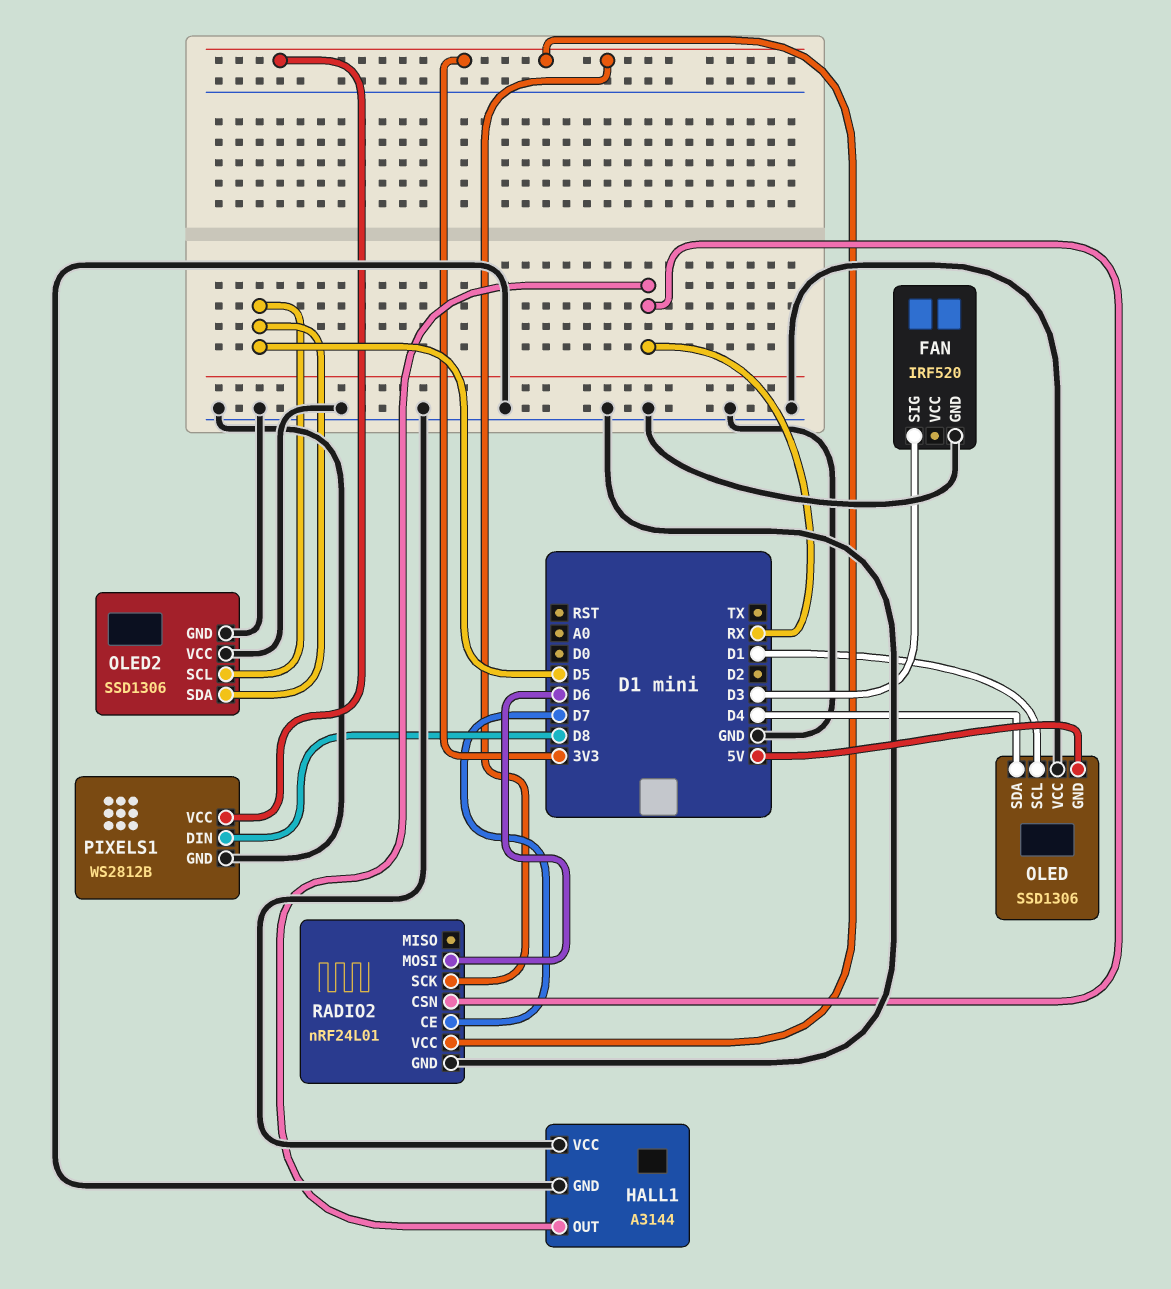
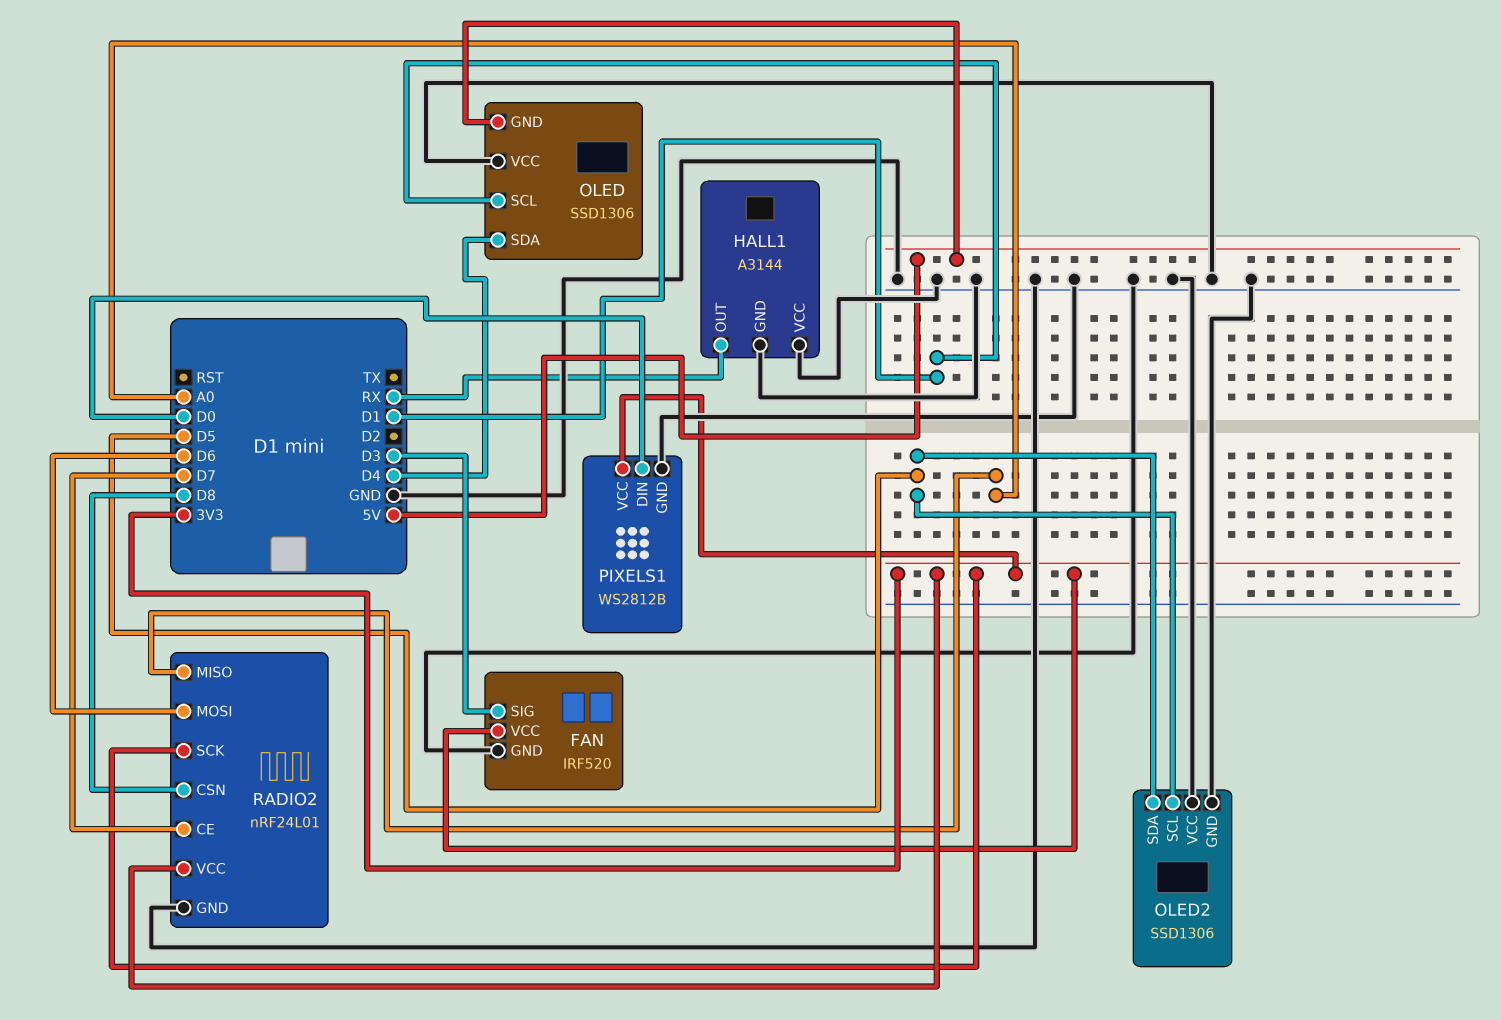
FAN pin VCC: none -> 3V3
PIXELS1 pin DIN: D8 -> D0
RADIO2 pin CSN: RX -> D8
RADIO2 pin MISO: none -> A0

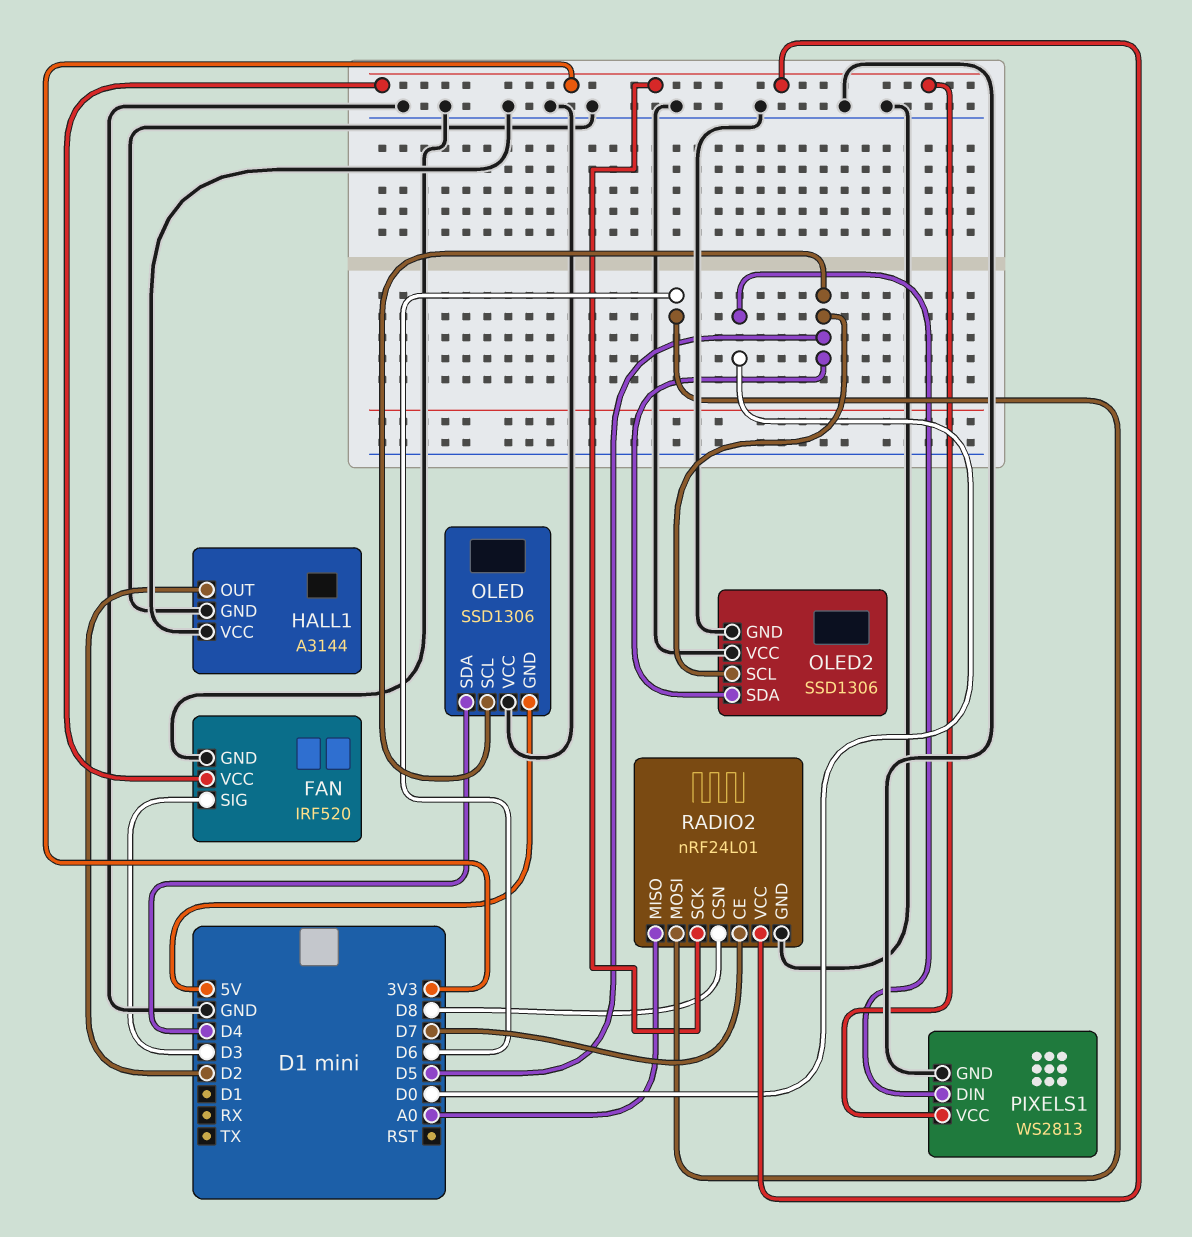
HALL1 pin OUT: RX -> D2
OLED pin SCL: D1 -> D5
PIXELS1: WS2812B -> WS2813

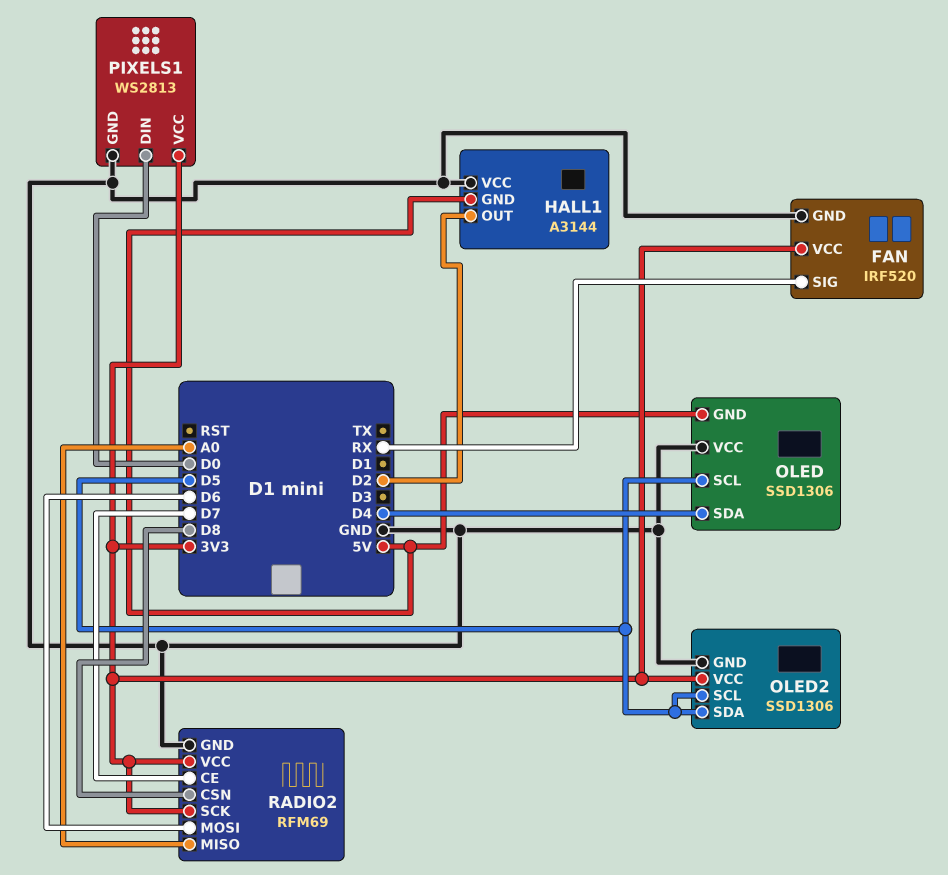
FAN pin SIG: D3 -> RX
HALL1 pin GND: GND -> 5V
OLED2 pin VCC: GND -> 3V3
RADIO2: nRF24L01 -> RFM69

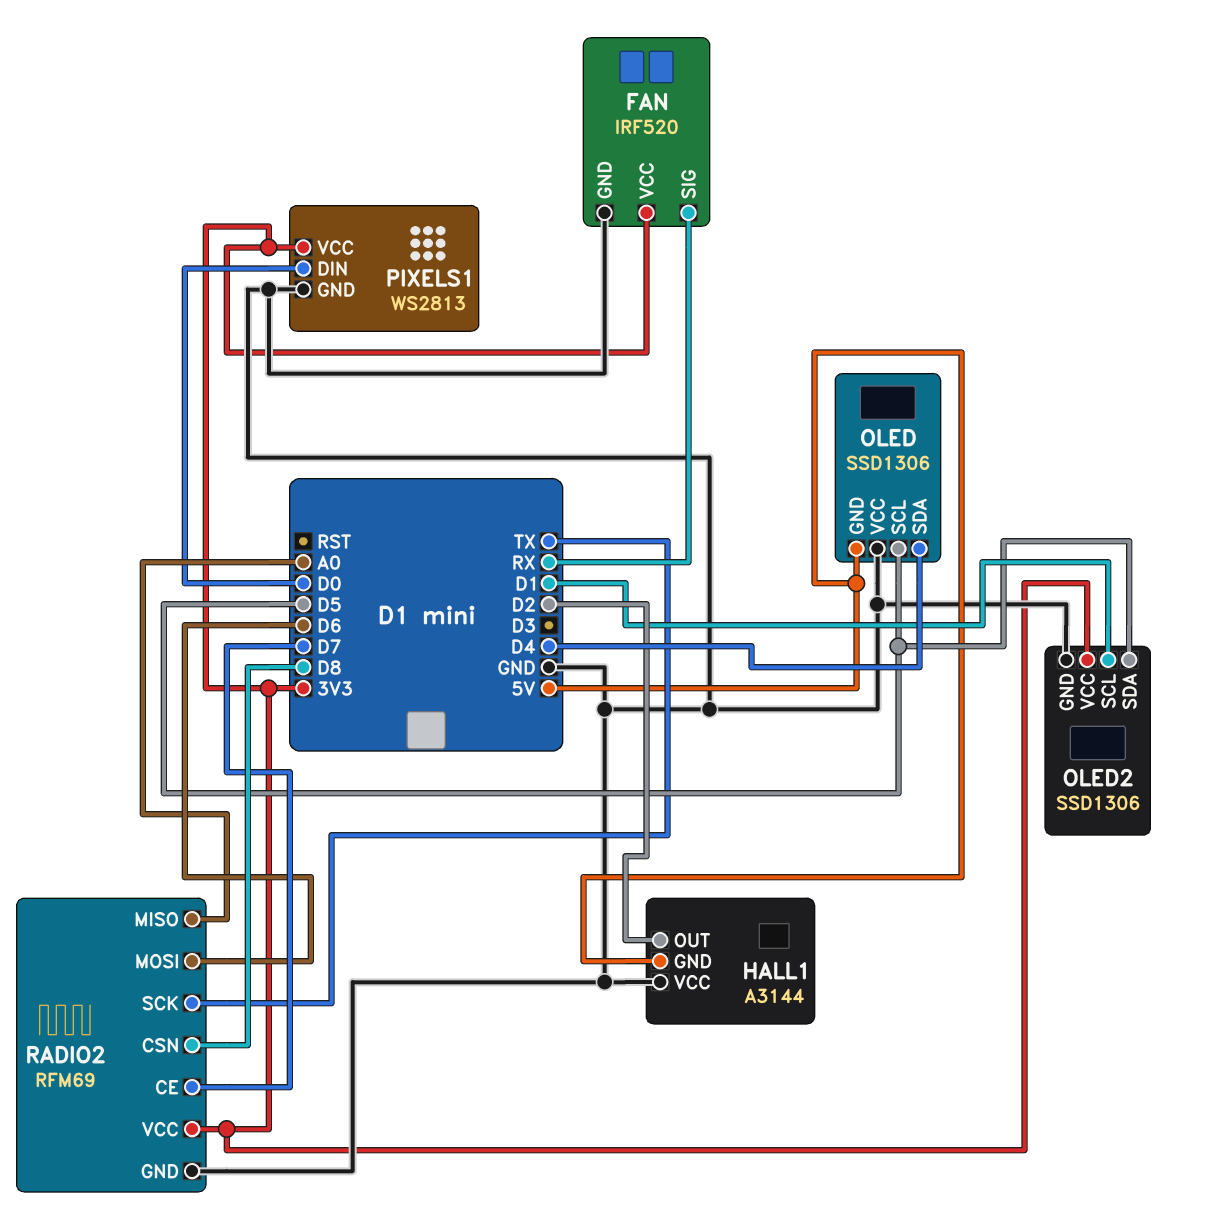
OLED2 pin SCL: D5 -> D1
RADIO2 pin SCK: 3V3 -> TX

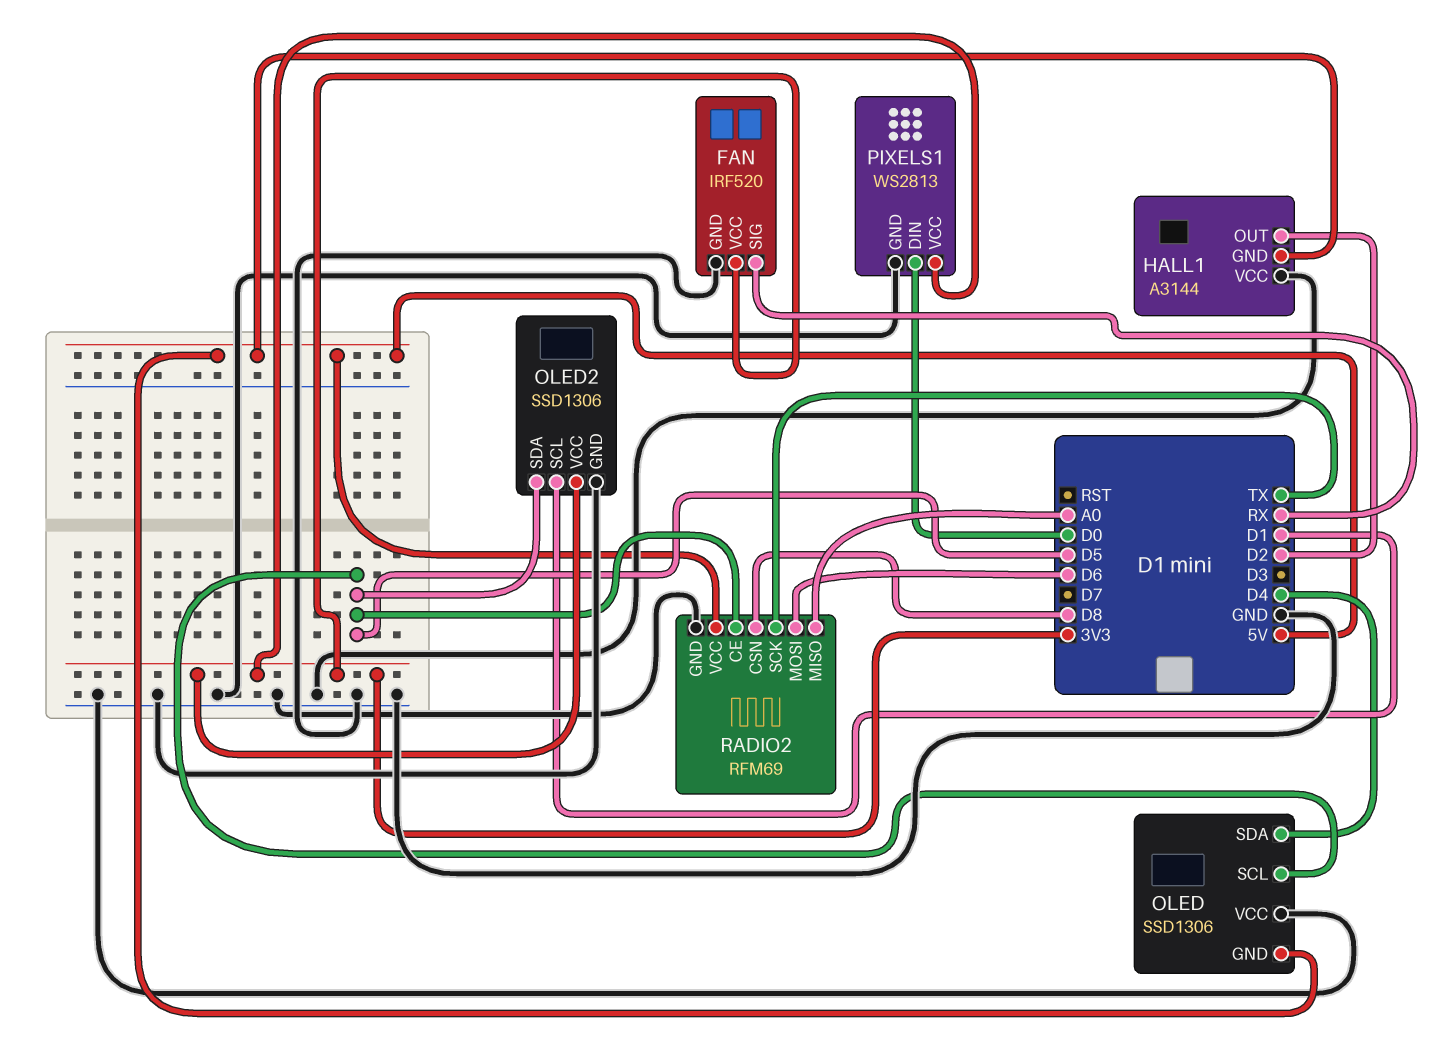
RADIO2 pin CE: D7 -> D5
RADIO2 pin VCC: 3V3 -> 5V

